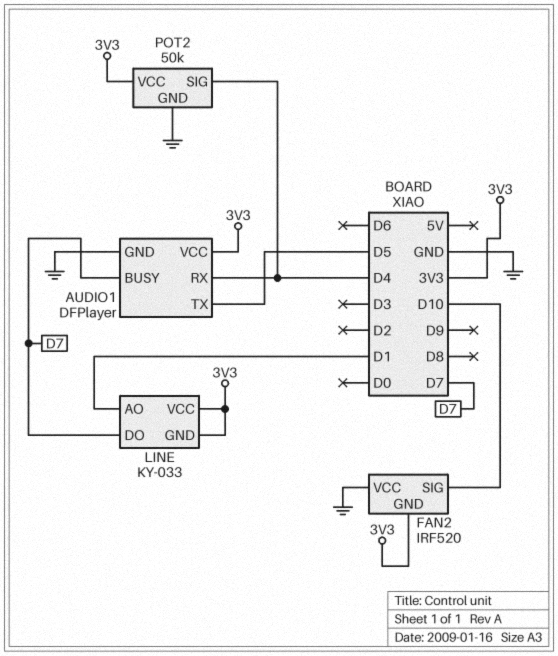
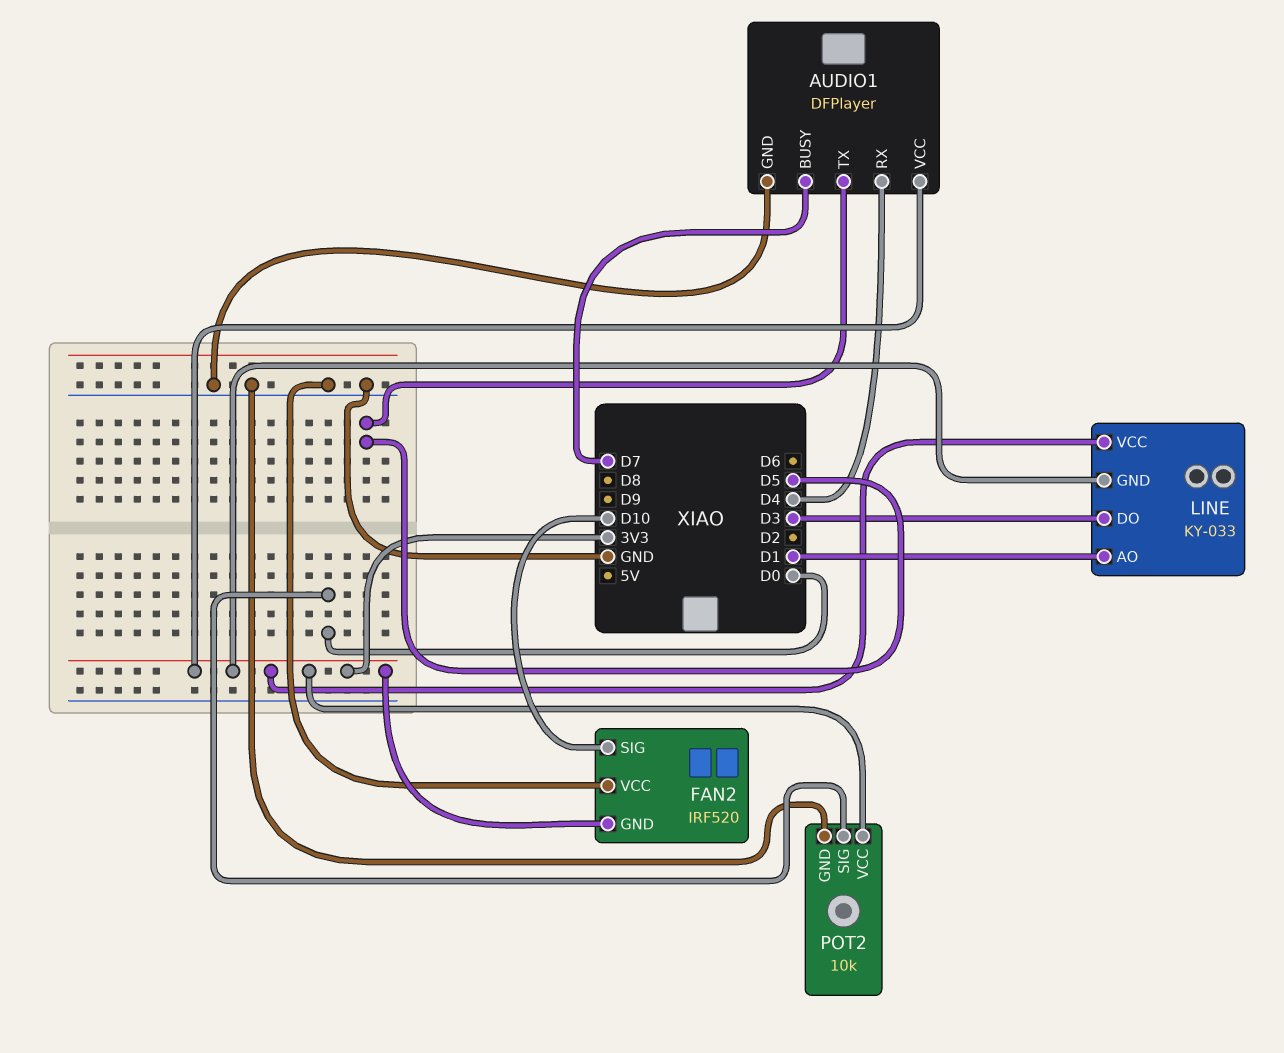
LINE pin DO: D7 -> D3
POT2: 50k -> 10k
POT2 pin SIG: D4 -> D0

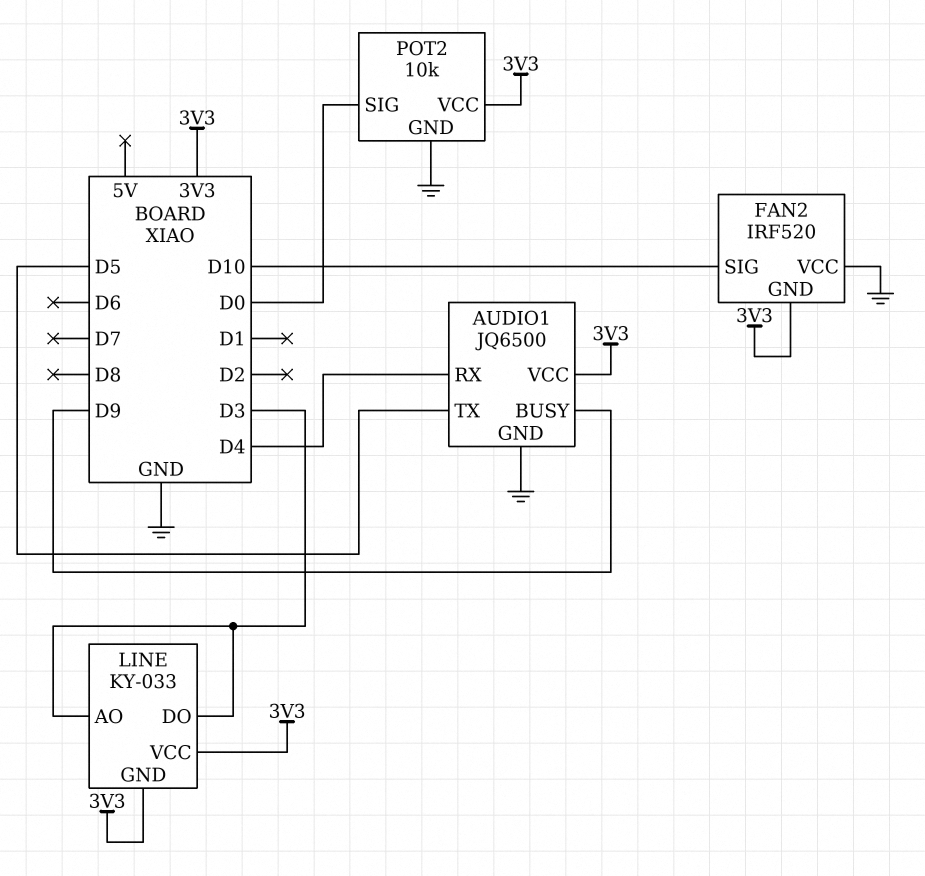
AUDIO1: DFPlayer -> JQ6500
AUDIO1 pin BUSY: D7 -> D9
LINE pin AO: D1 -> D3

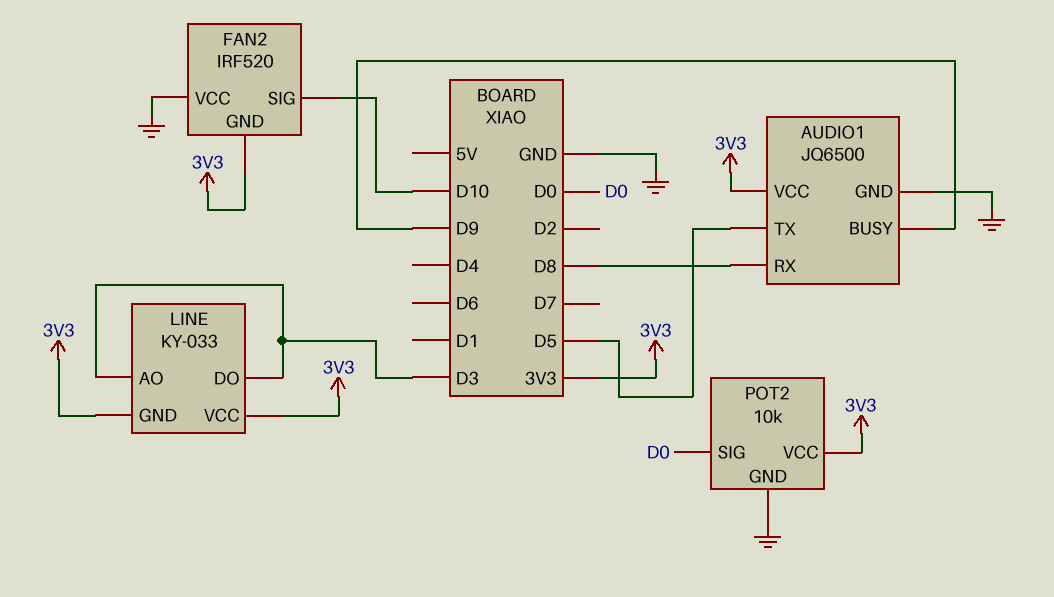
AUDIO1 pin RX: D4 -> D8

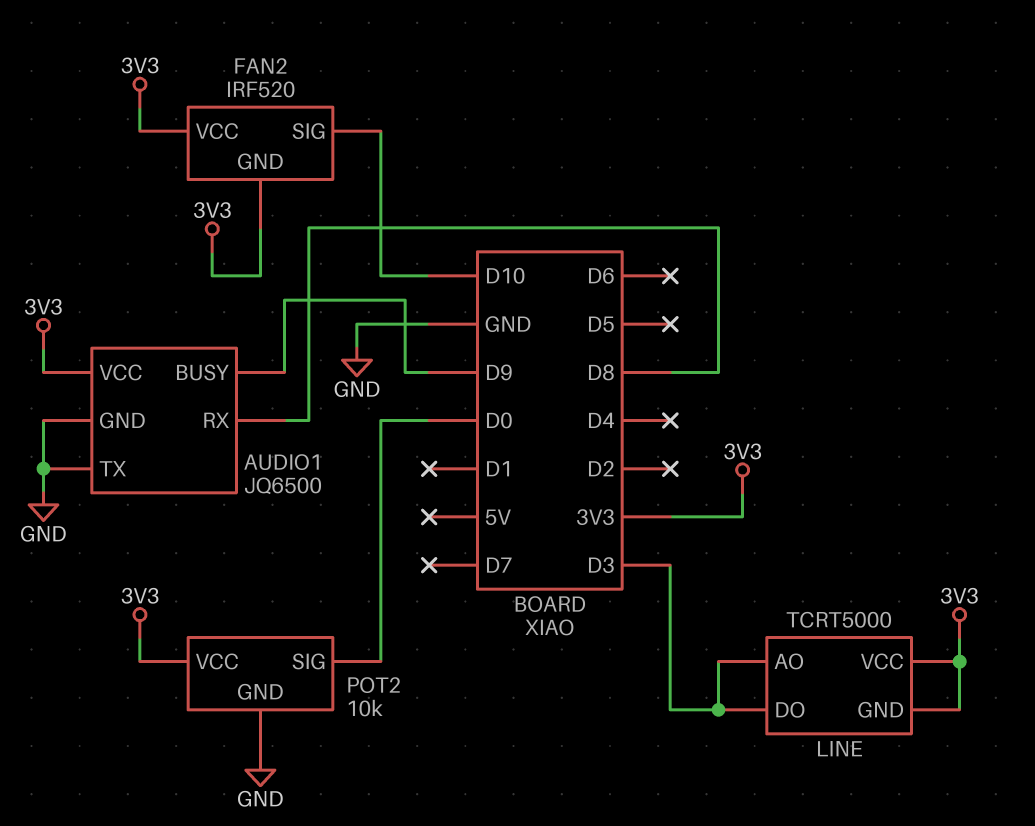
AUDIO1 pin TX: D5 -> GND
FAN2 pin VCC: GND -> 3V3
LINE: KY-033 -> TCRT5000

